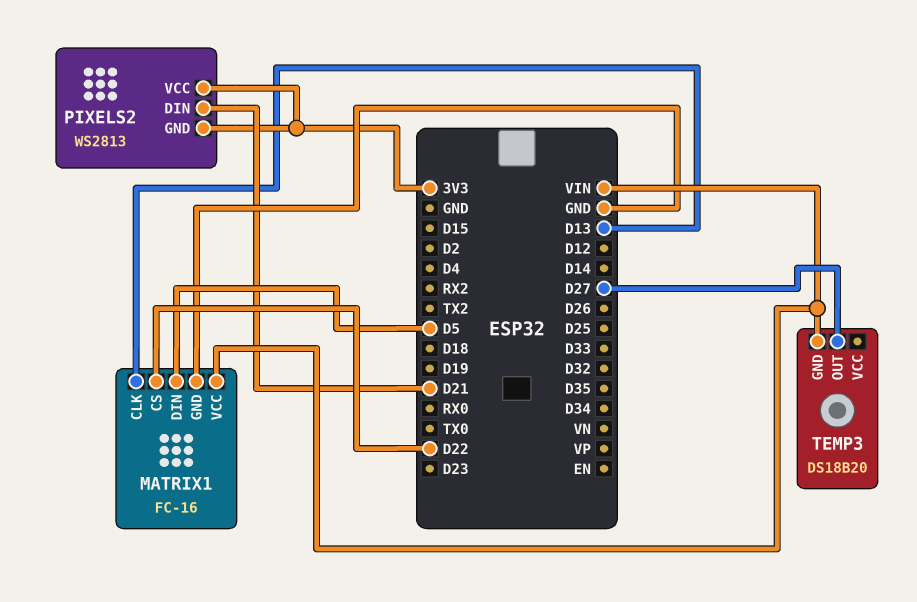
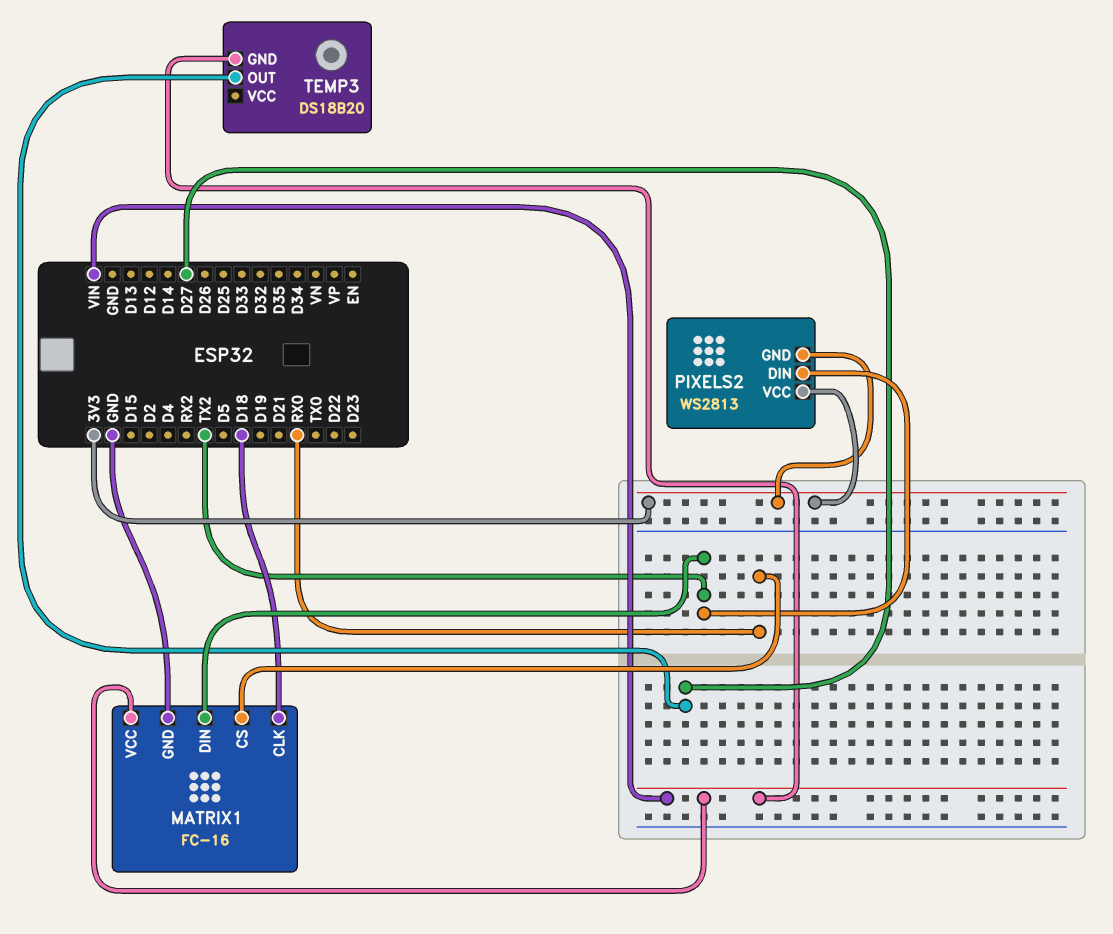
MATRIX1 pin CLK: D13 -> D18
MATRIX1 pin CS: D22 -> RX0
MATRIX1 pin DIN: D5 -> TX2
PIXELS2 pin DIN: D21 -> TX2

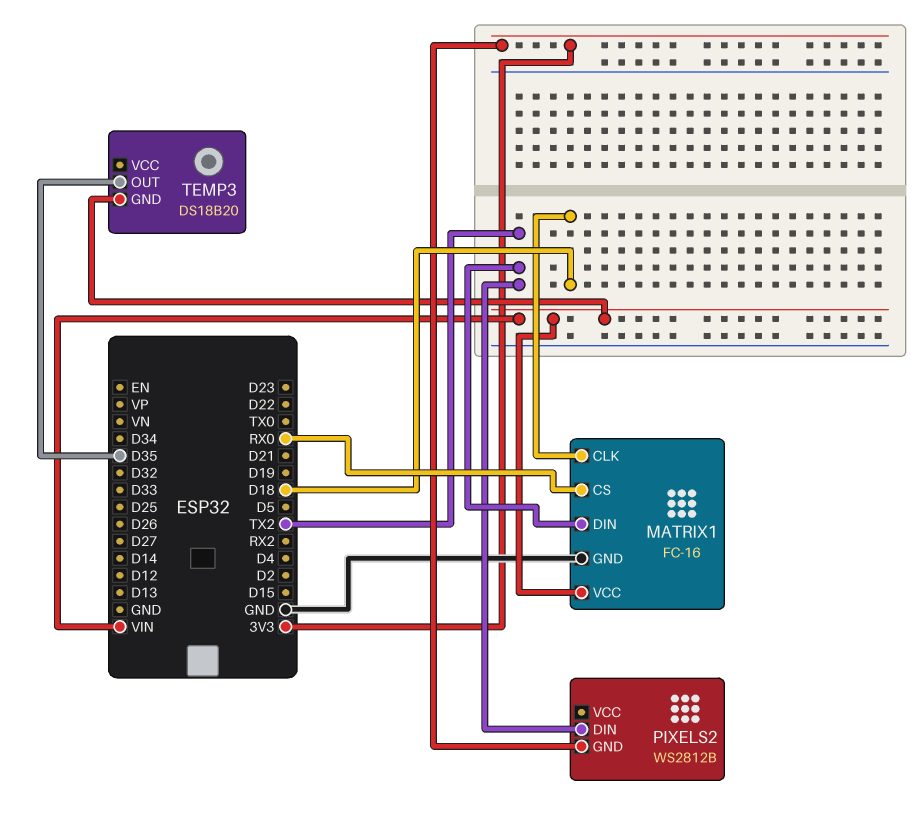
PIXELS2: WS2813 -> WS2812B
PIXELS2 pin VCC: 3V3 -> none
TEMP3 pin OUT: D27 -> D35

